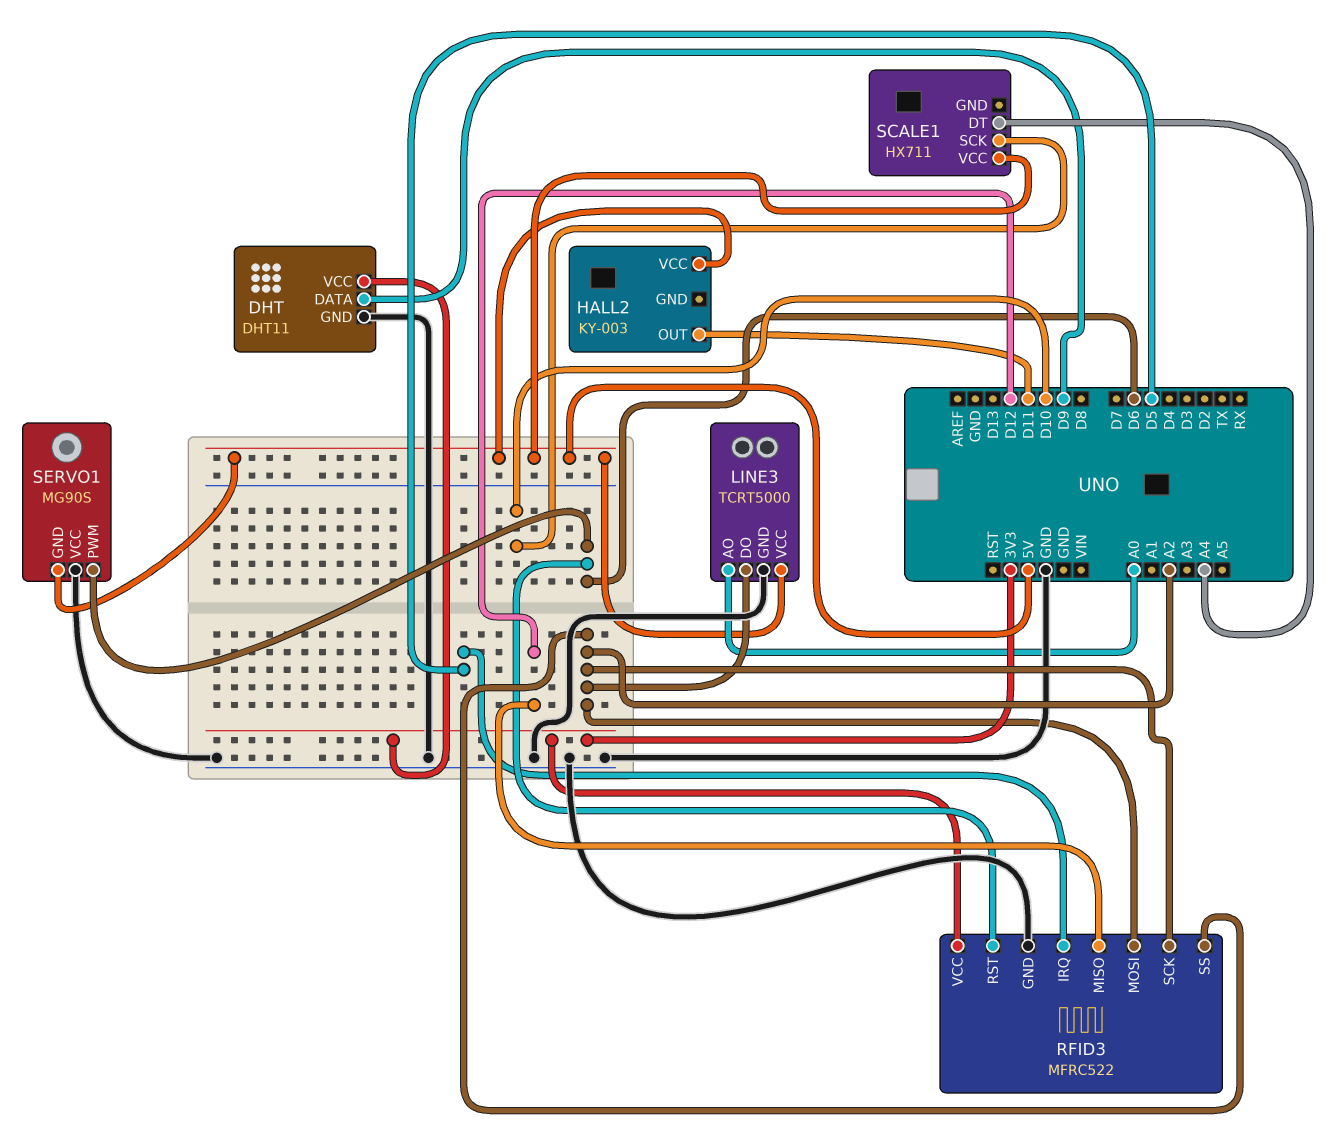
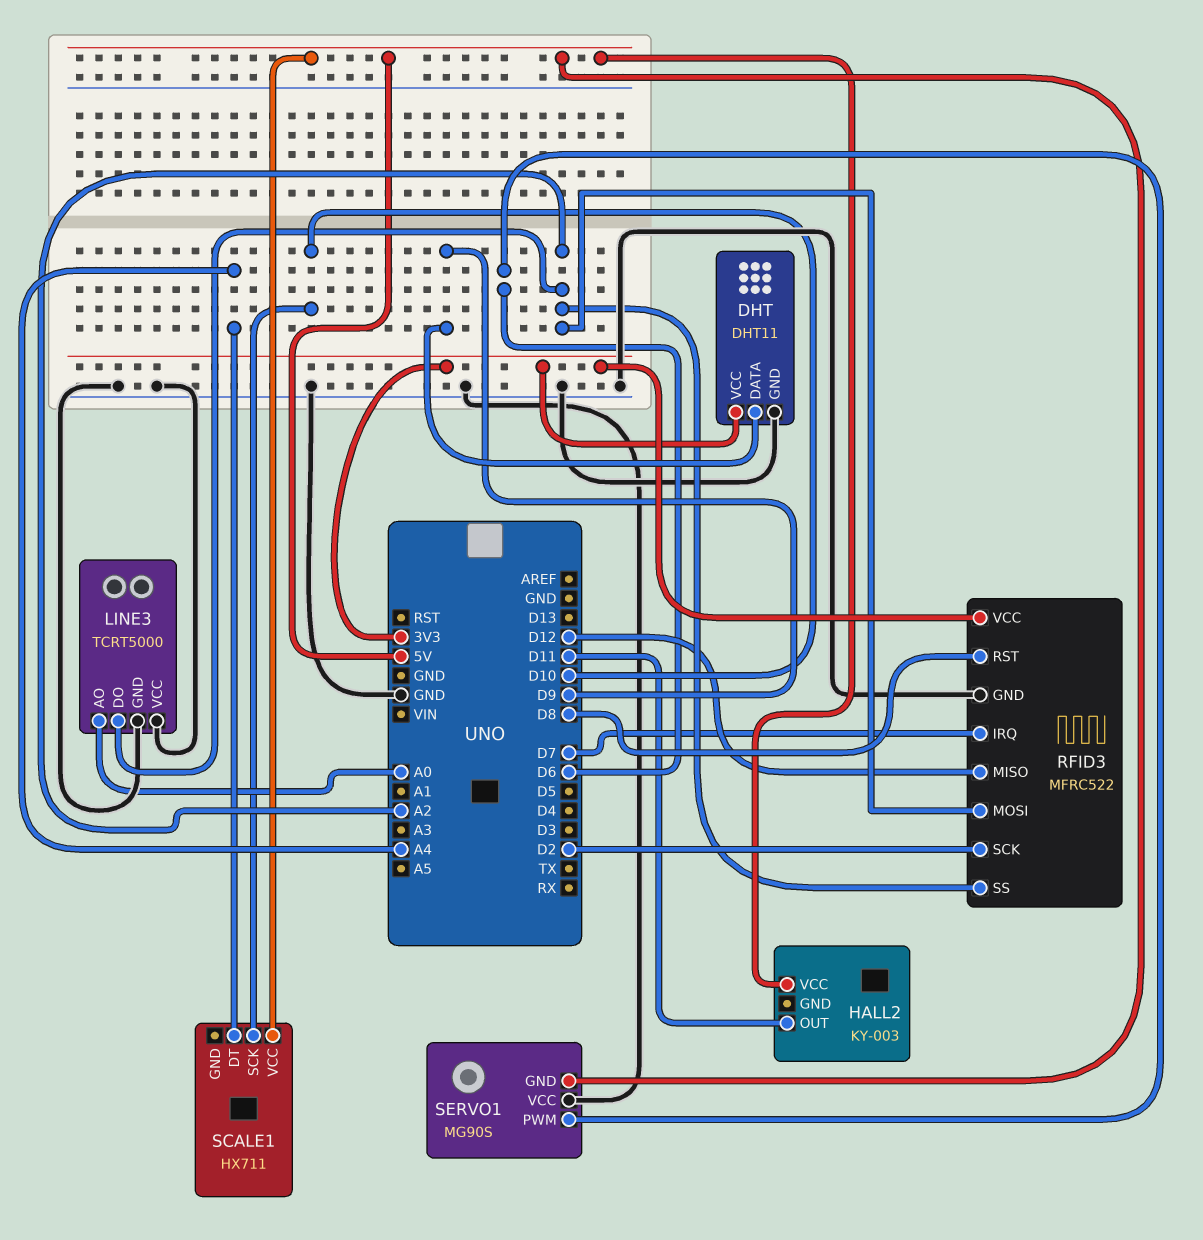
LINE3 pin VCC: 5V -> GND
RFID3 pin IRQ: D5 -> D7
RFID3 pin RST: D6 -> D8
RFID3 pin SCK: A2 -> D2

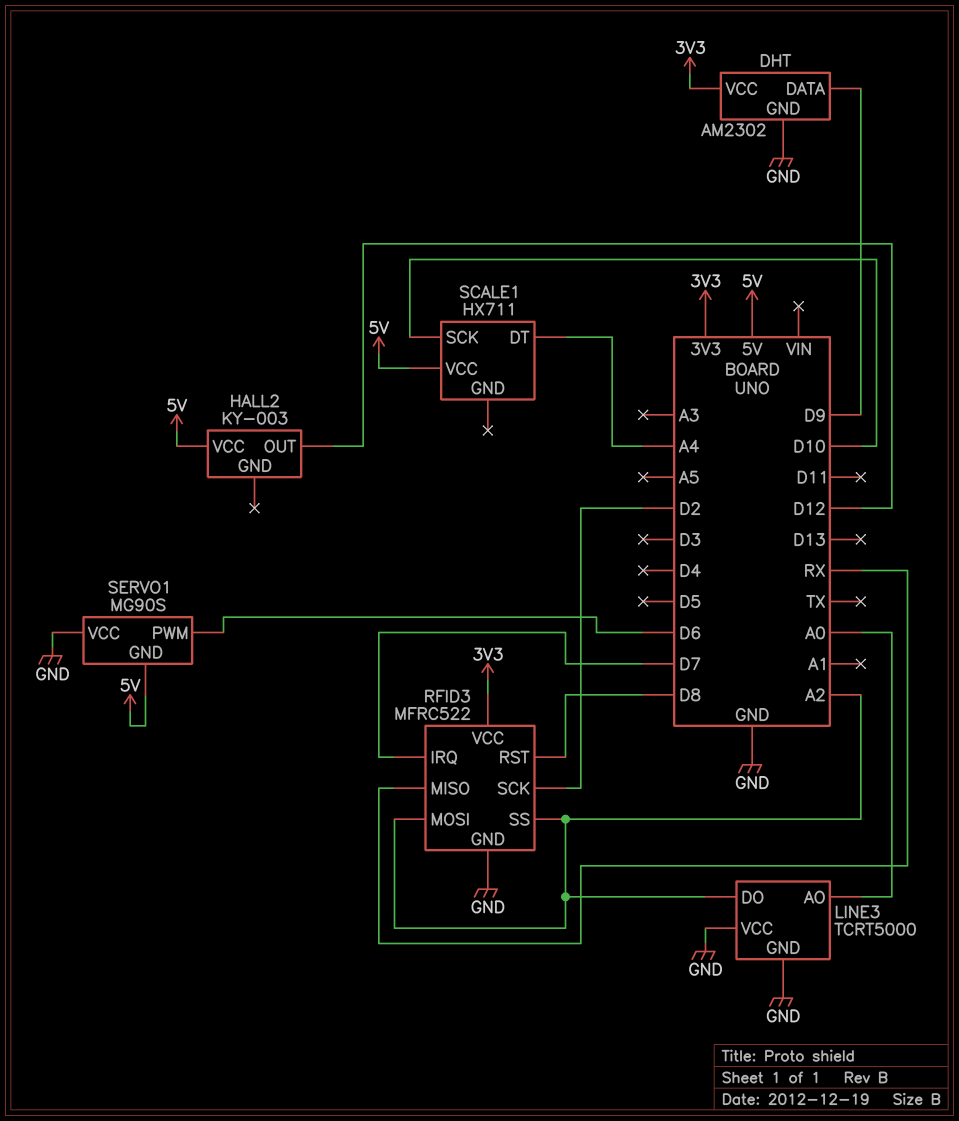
DHT: DHT11 -> AM2302
HALL2 pin OUT: D11 -> D12
RFID3 pin MISO: D12 -> RX

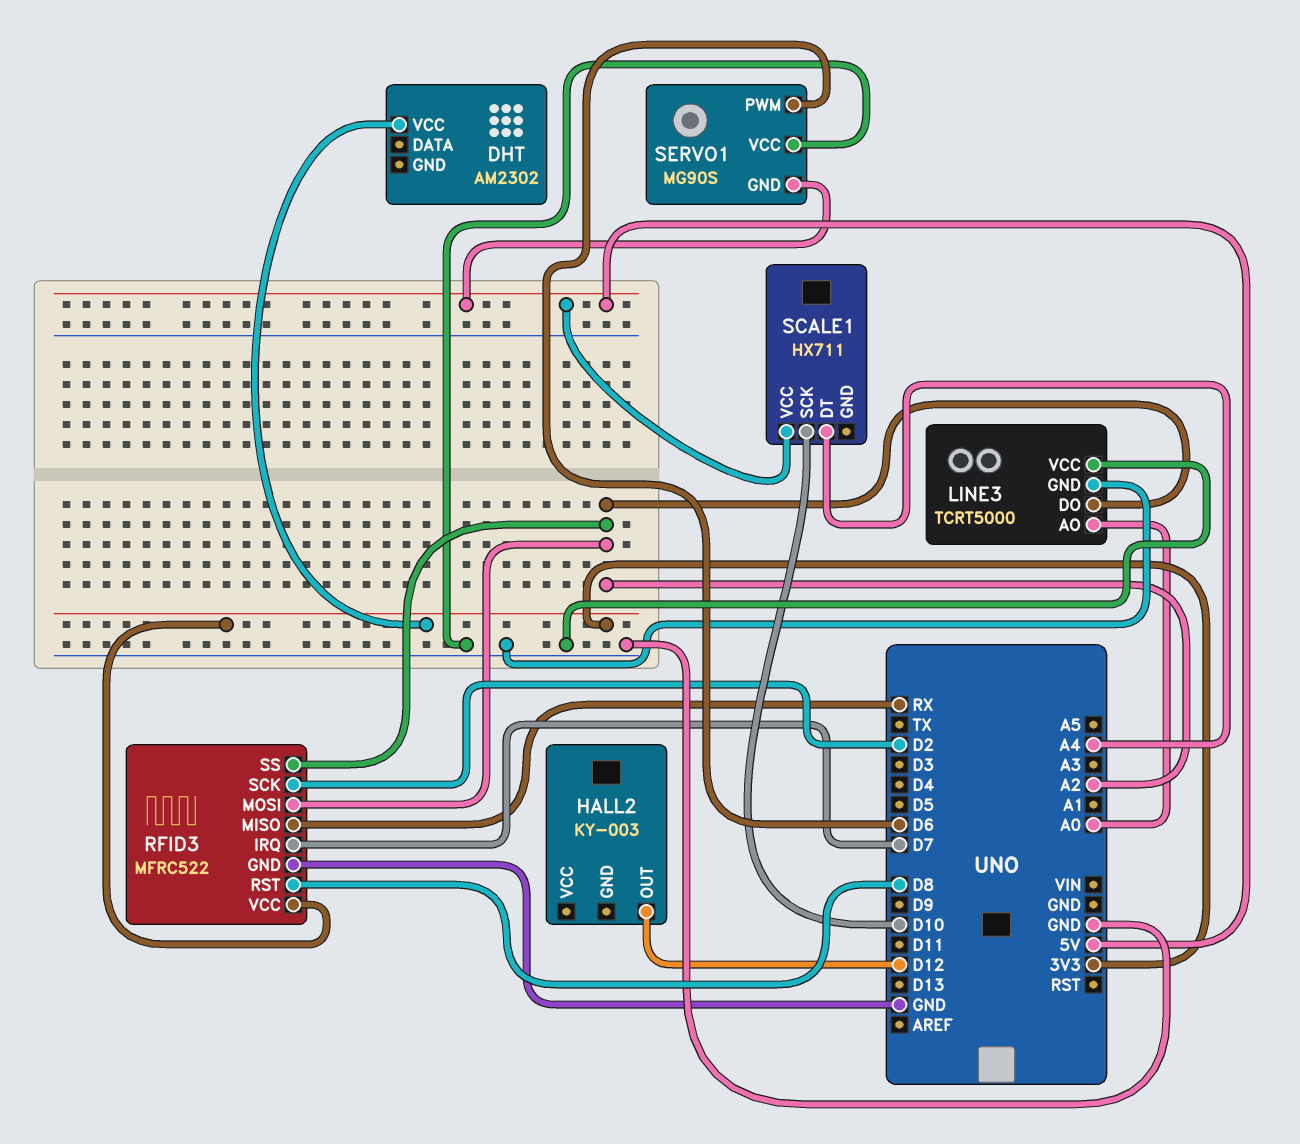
DHT pin DATA: D9 -> none
DHT pin GND: GND -> none
HALL2 pin VCC: 5V -> none

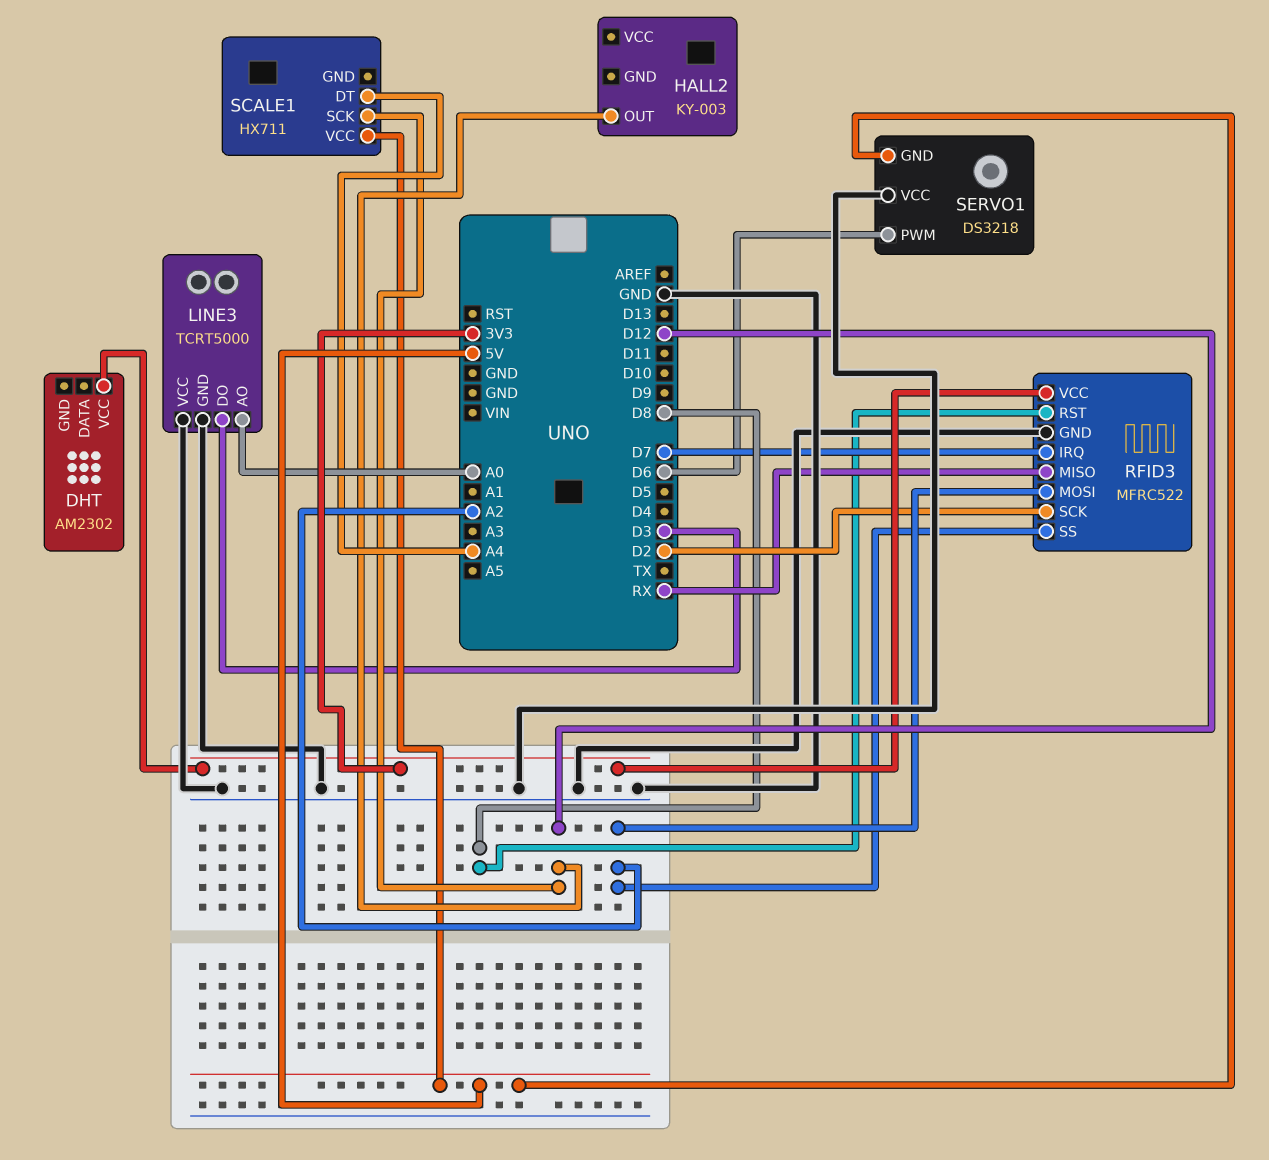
LINE3 pin DO: A2 -> D3
SCALE1 pin SCK: D10 -> D12
SERVO1: MG90S -> DS3218

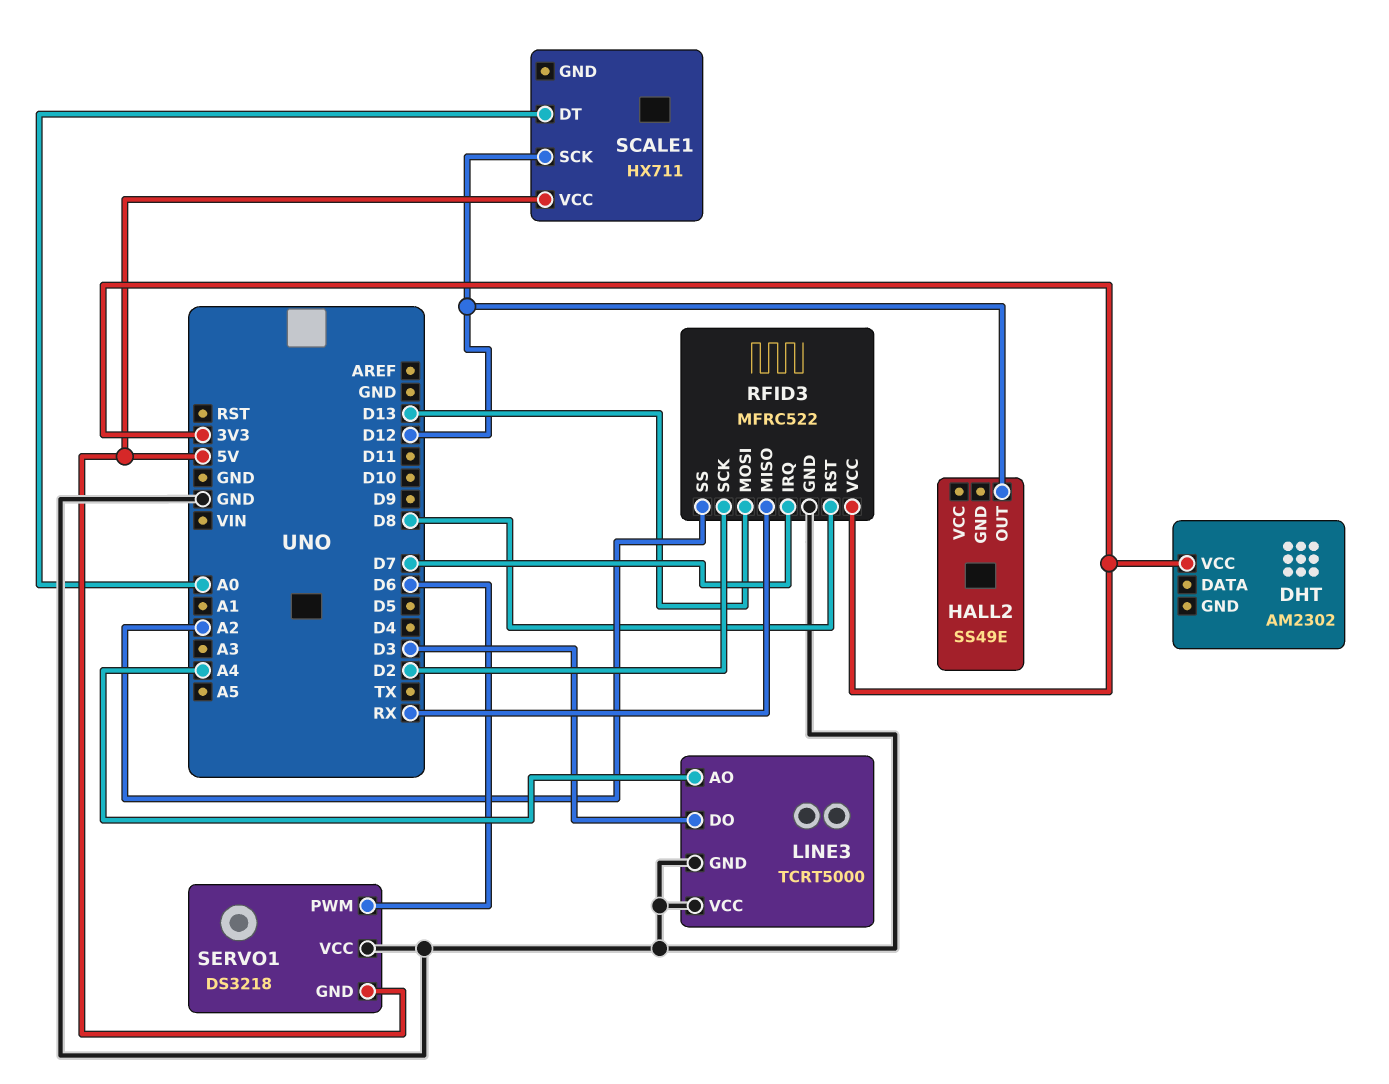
HALL2: KY-003 -> SS49E
LINE3 pin AO: A0 -> A4
RFID3 pin MOSI: A2 -> D13
SCALE1 pin DT: A4 -> A0

